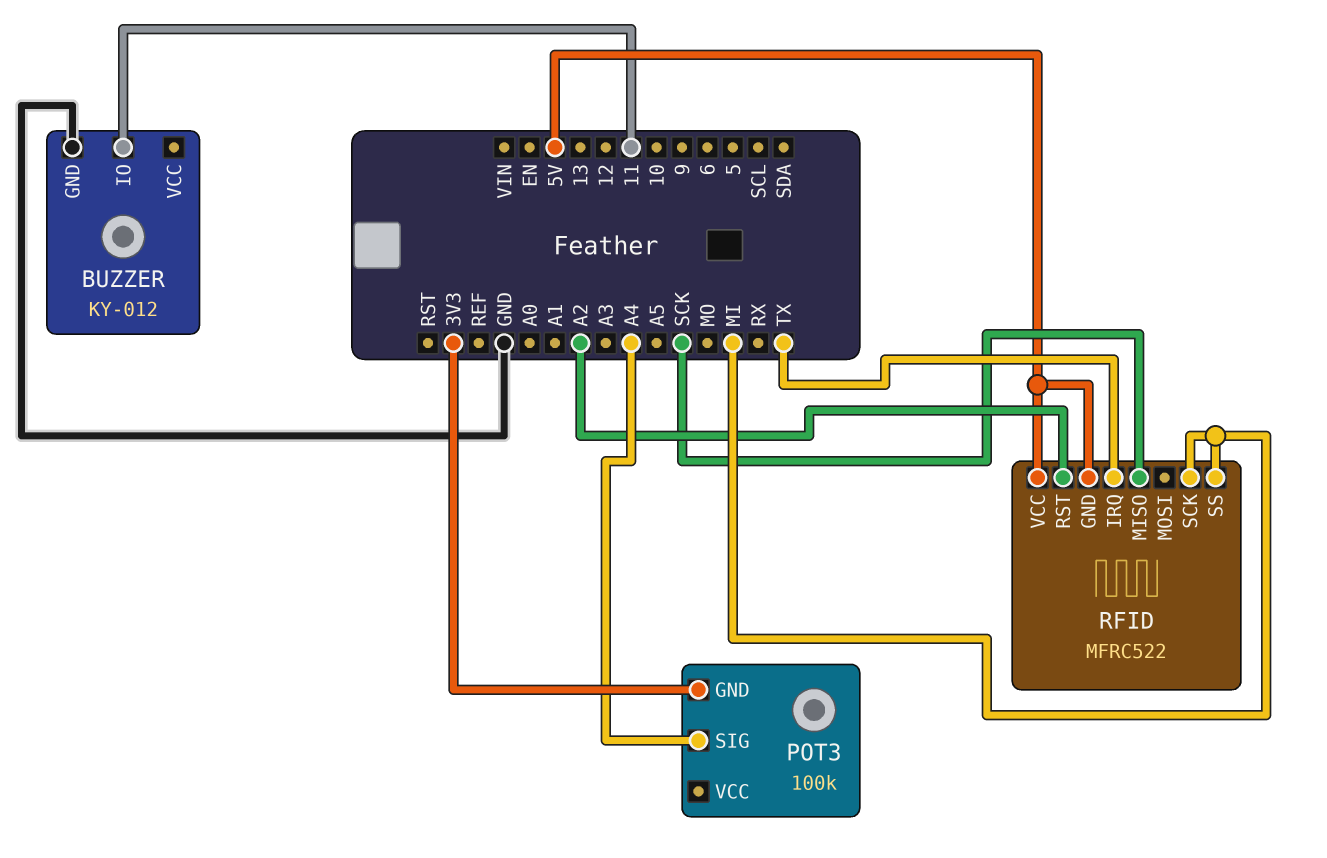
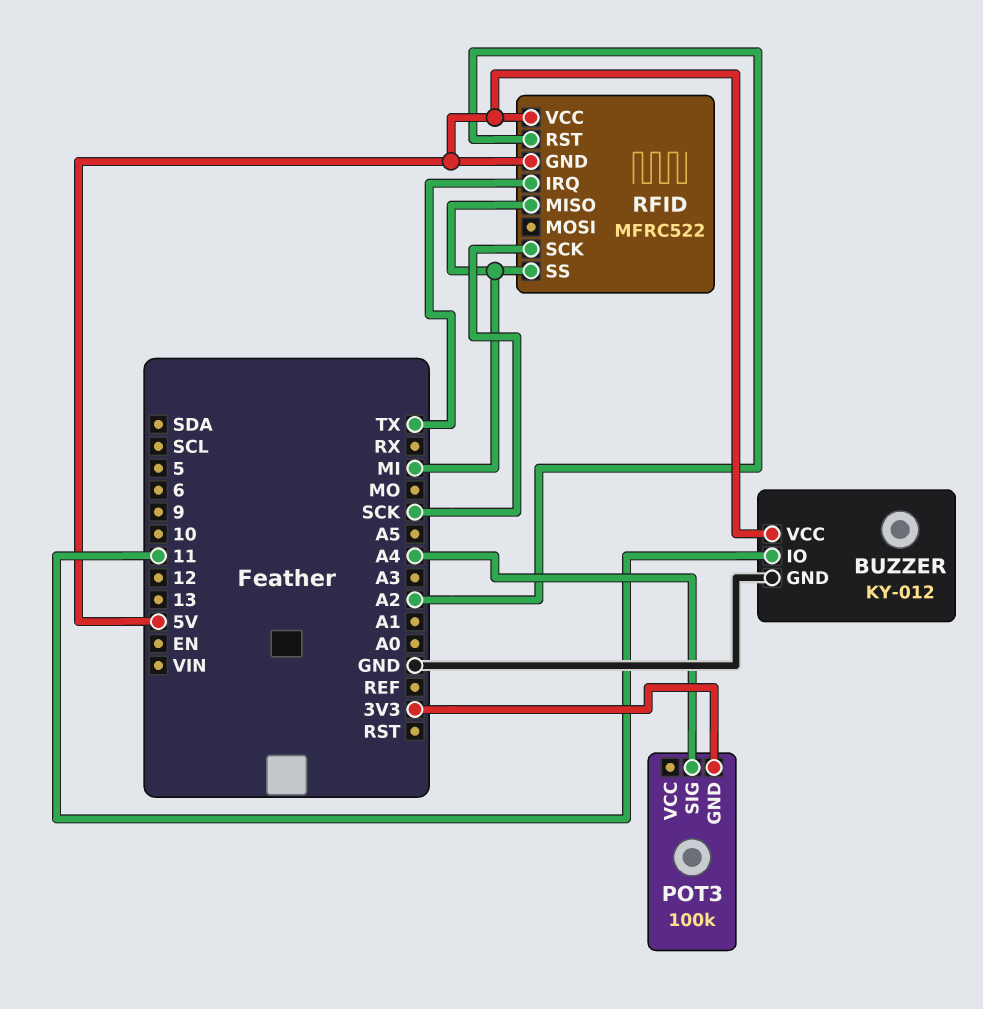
BUZZER pin VCC: none -> 5V
RFID pin MISO: SCK -> MI
RFID pin SCK: MI -> SCK

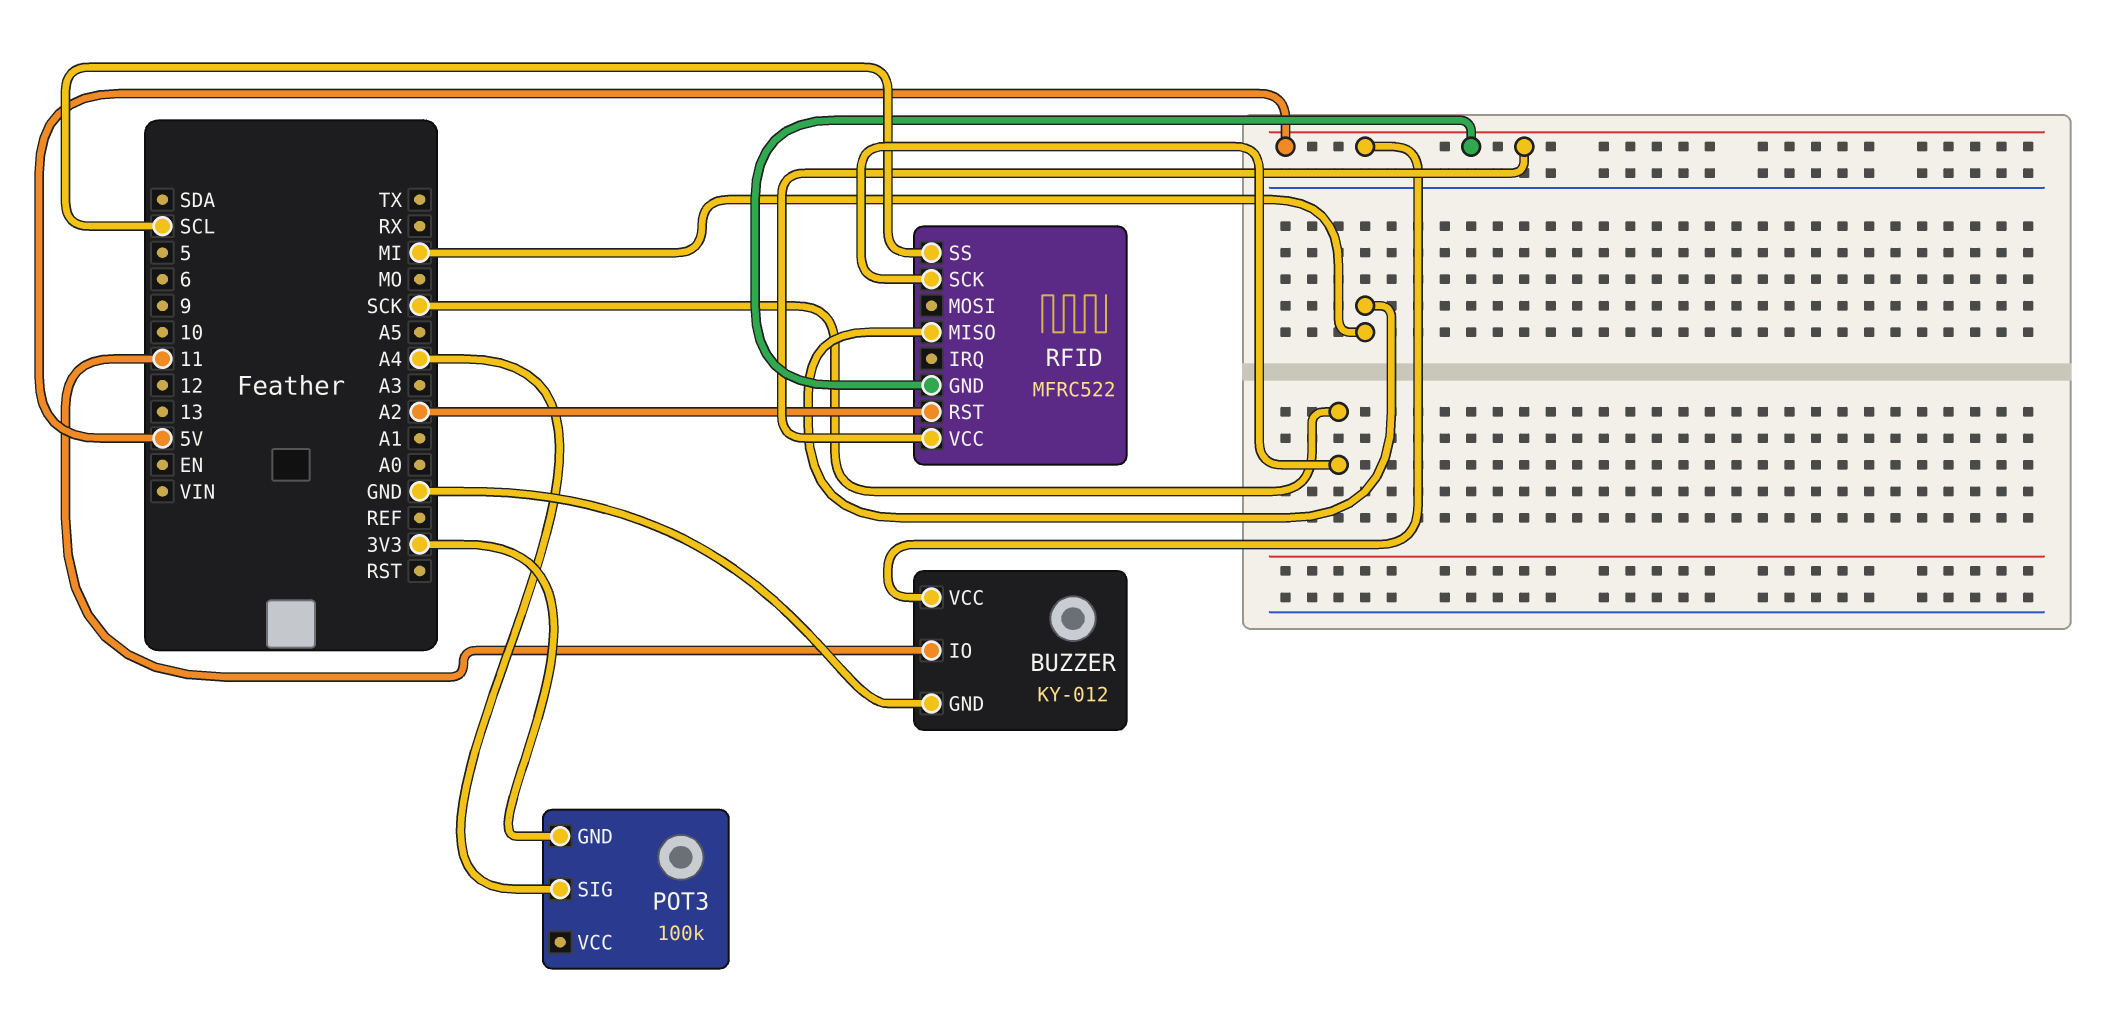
RFID pin IRQ: TX -> none
RFID pin SS: MI -> SCL

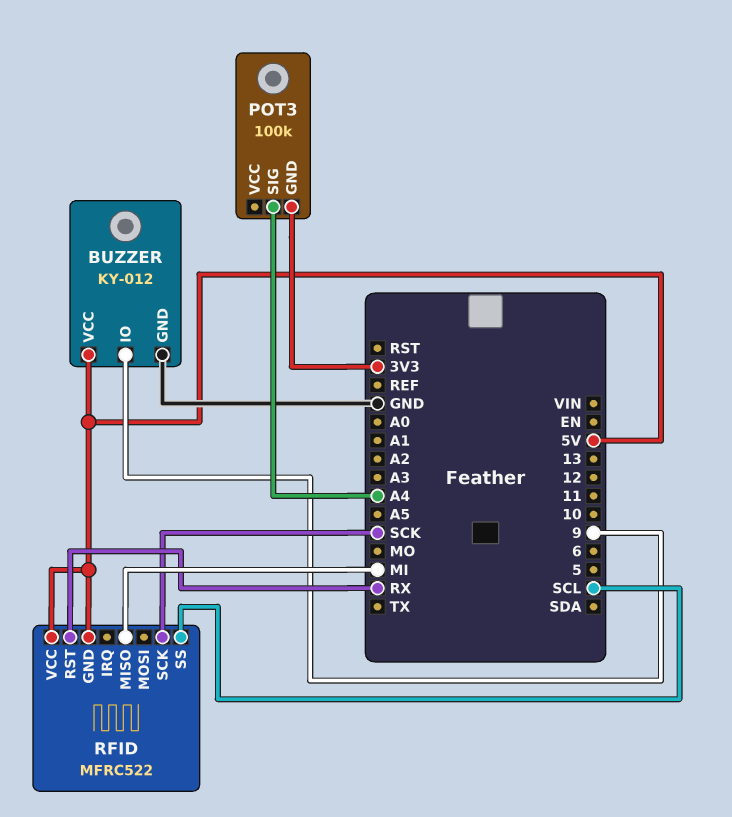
BUZZER pin IO: 11 -> 9
RFID pin RST: A2 -> RX

